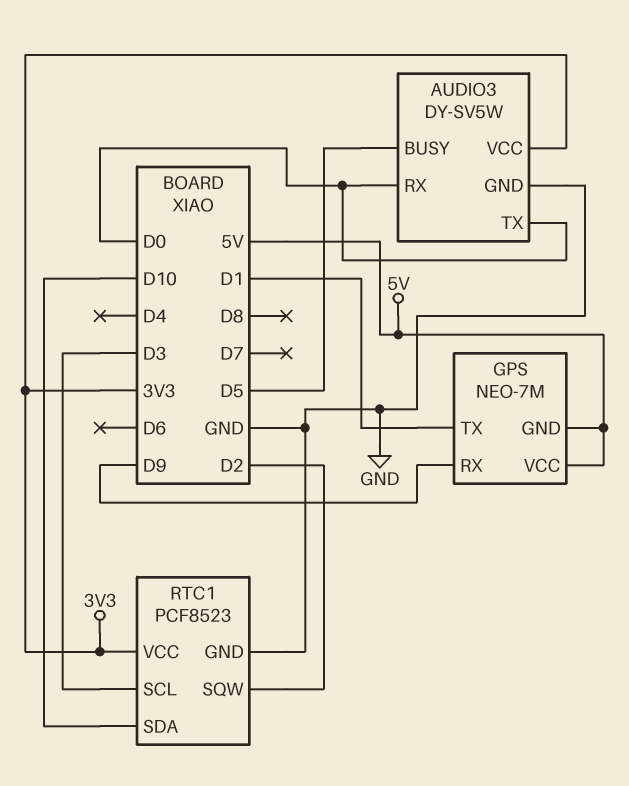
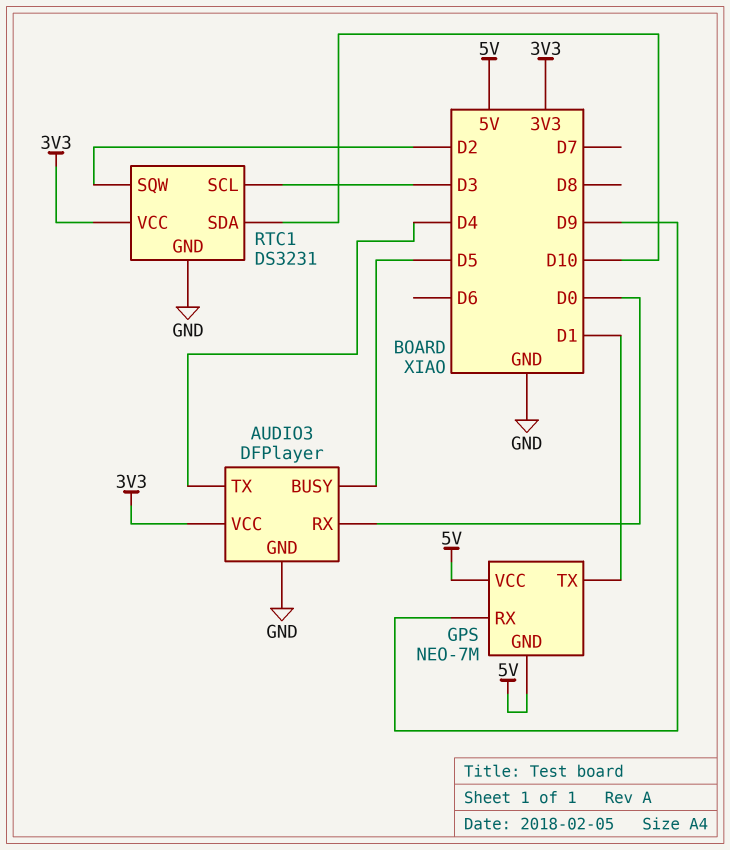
AUDIO3: DY-SV5W -> DFPlayer
AUDIO3 pin TX: D0 -> D4
RTC1: PCF8523 -> DS3231

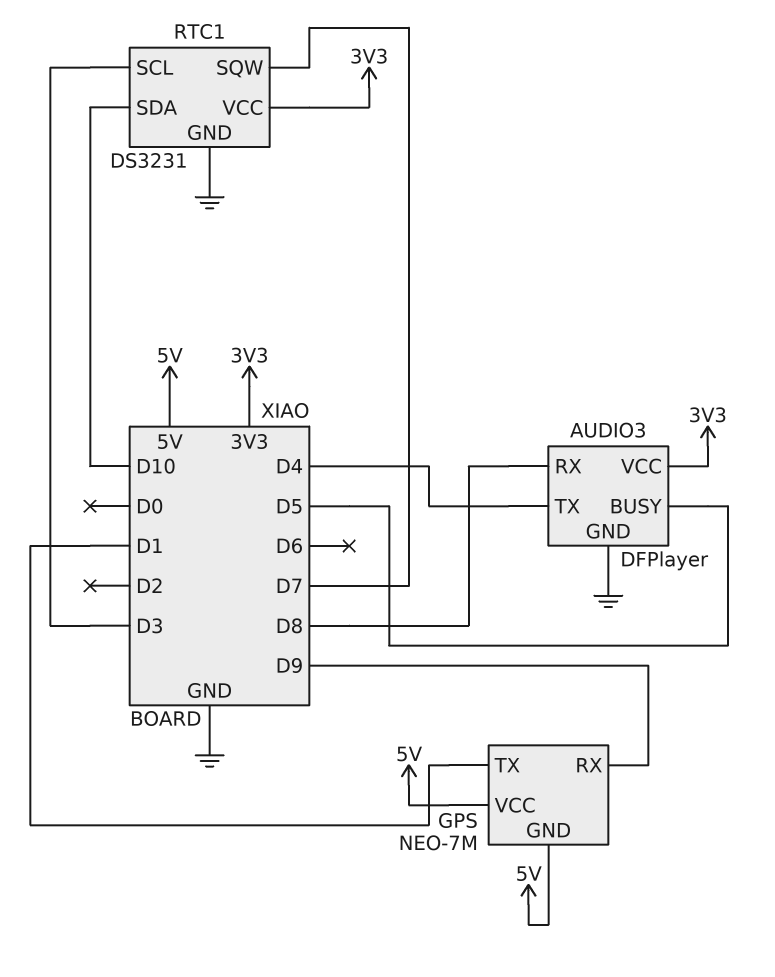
AUDIO3 pin RX: D0 -> D8
RTC1 pin SQW: D2 -> D7

